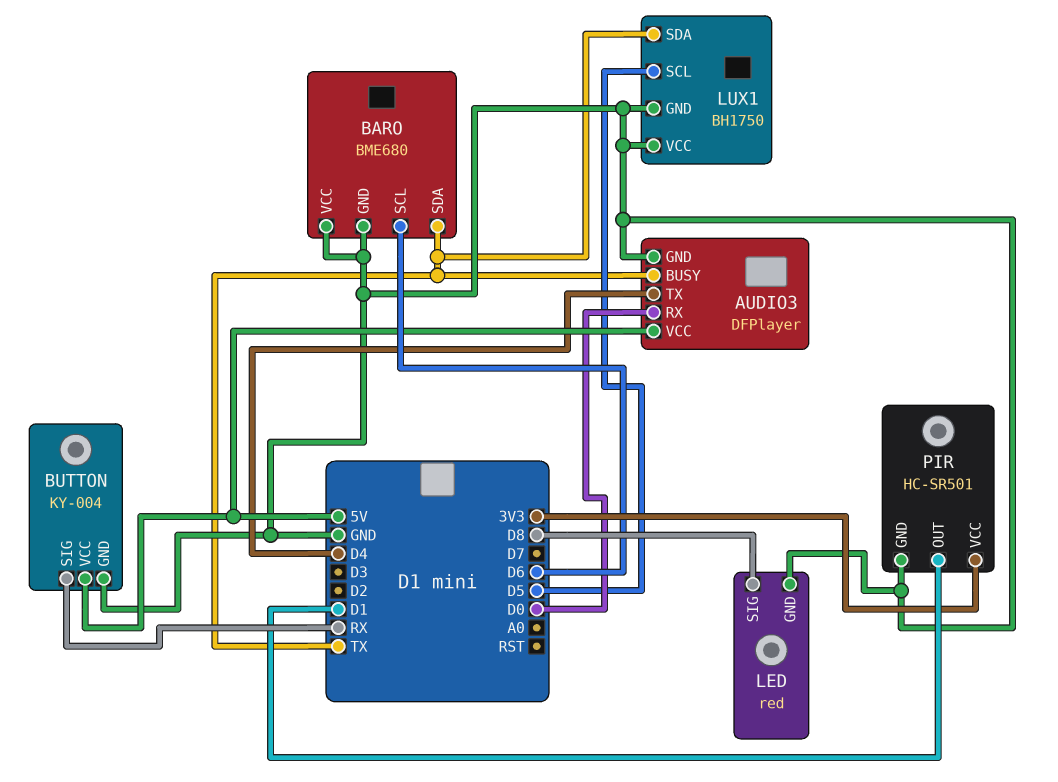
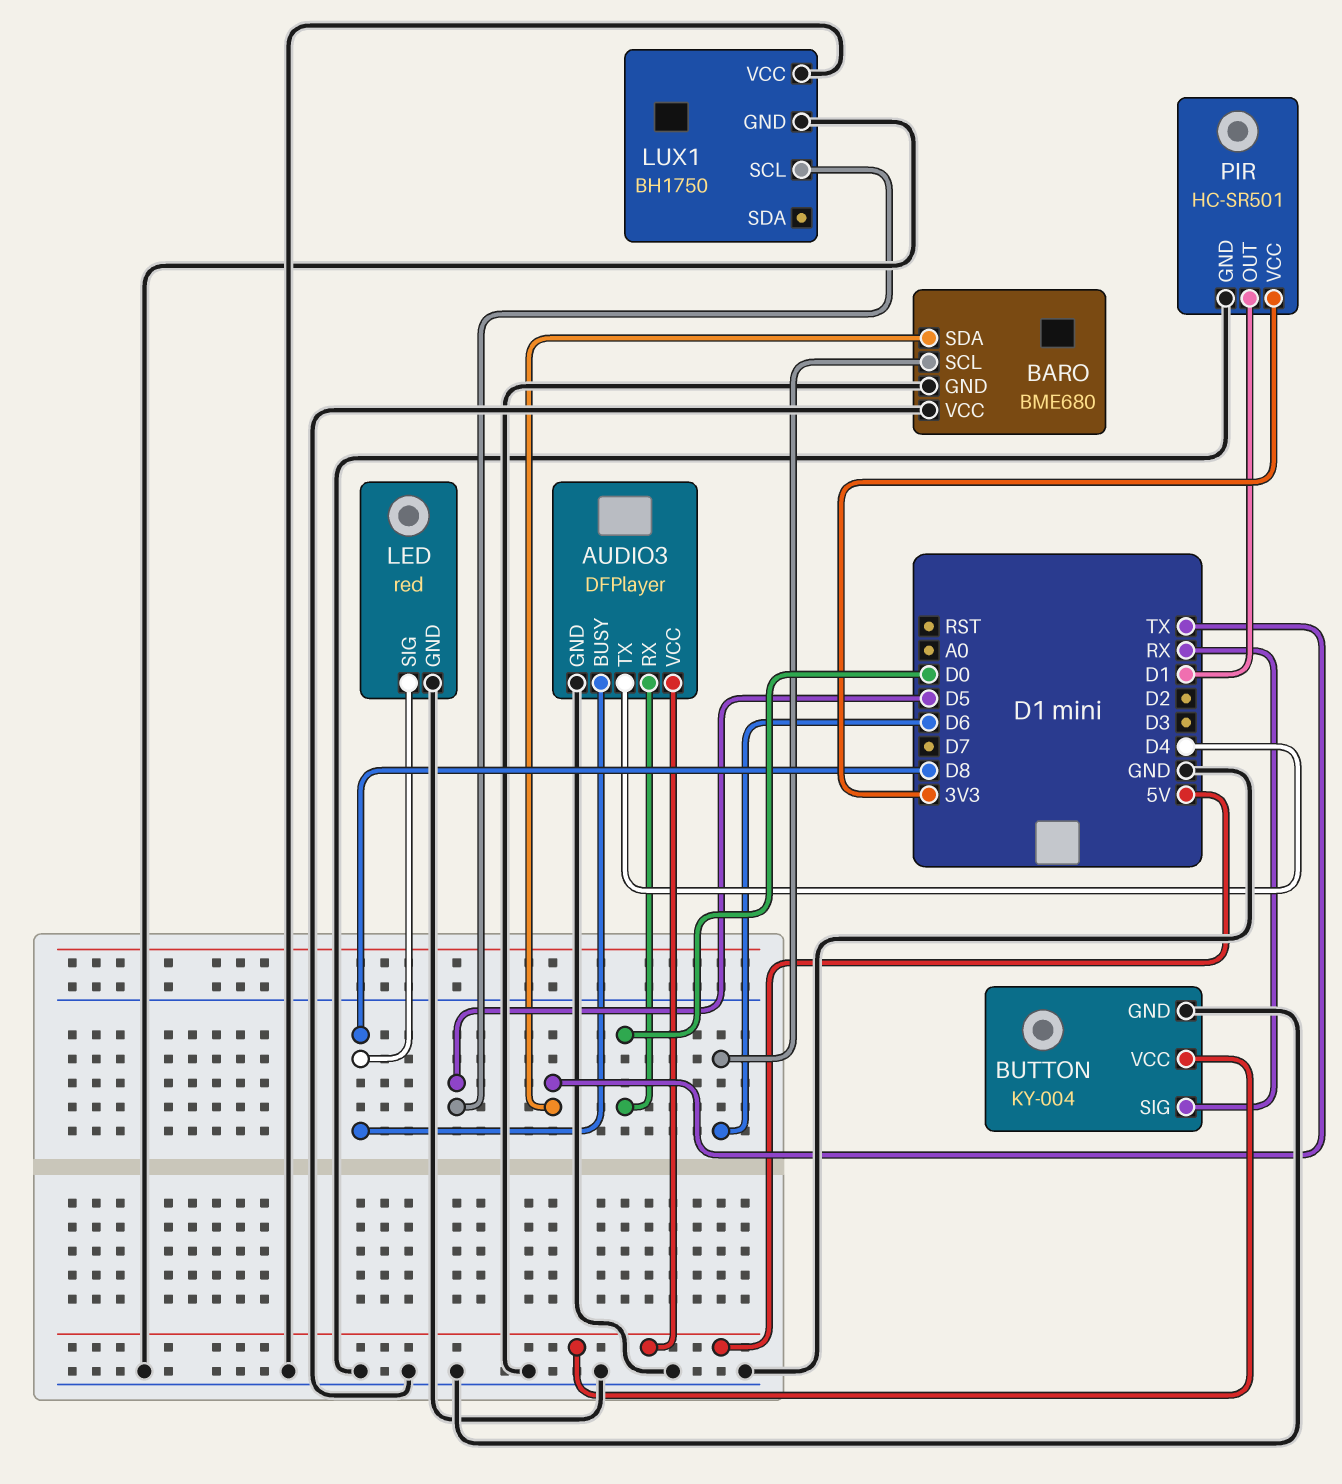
AUDIO3 pin BUSY: TX -> D8
LUX1 pin SDA: TX -> none

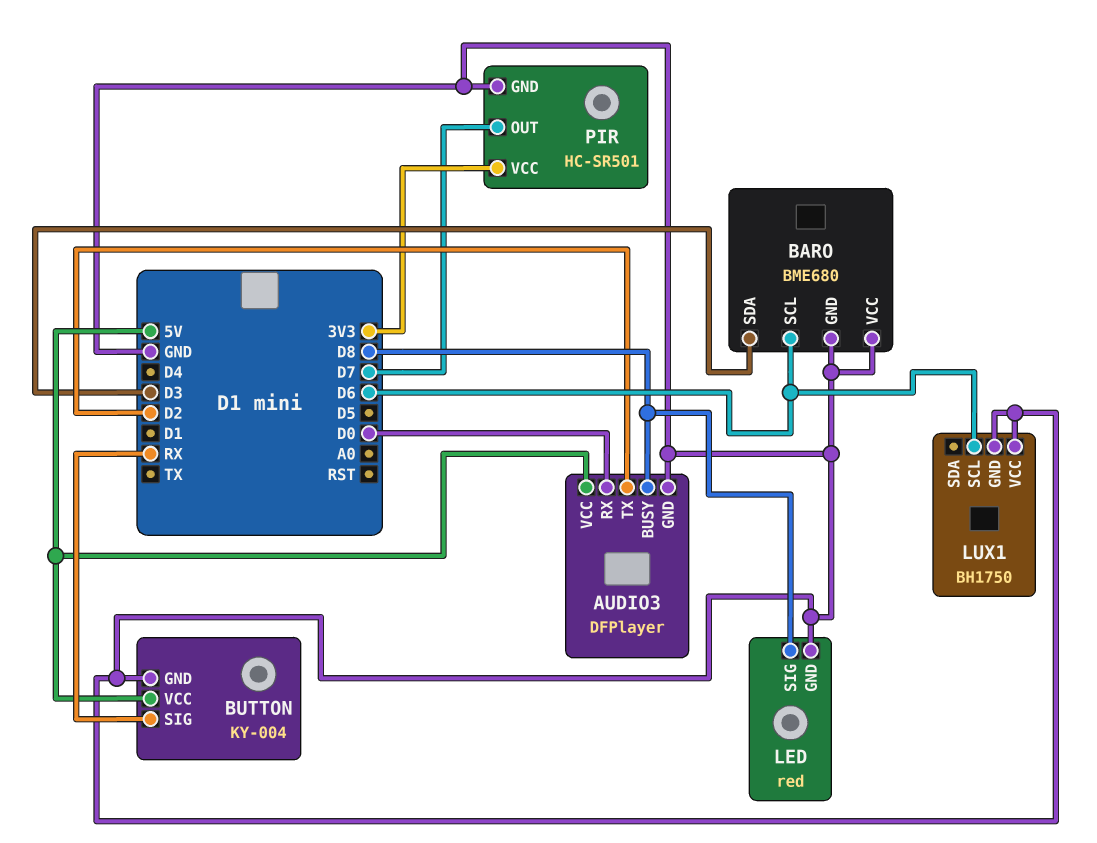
AUDIO3 pin TX: D4 -> D2
BARO pin SDA: TX -> D3
LUX1 pin SCL: D5 -> D6
PIR pin OUT: D1 -> D7

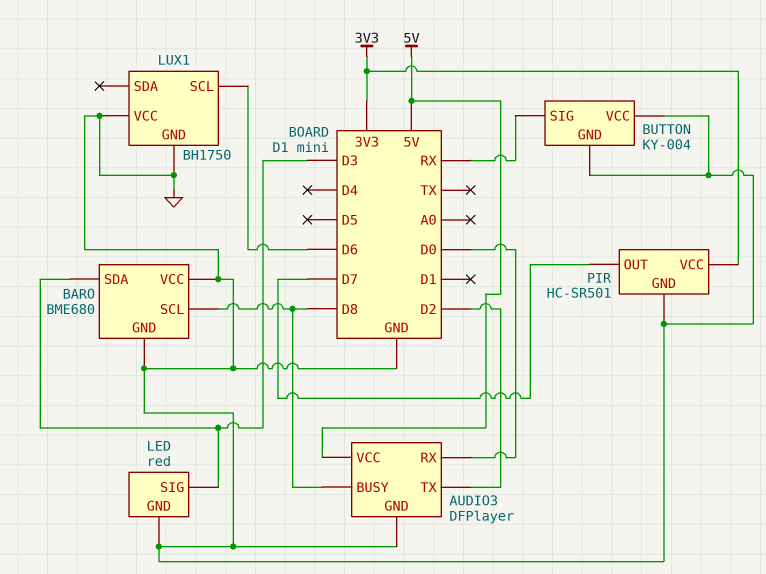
BARO pin SCL: D6 -> D8
BUTTON pin VCC: 5V -> GND
LED pin SIG: D8 -> D3

